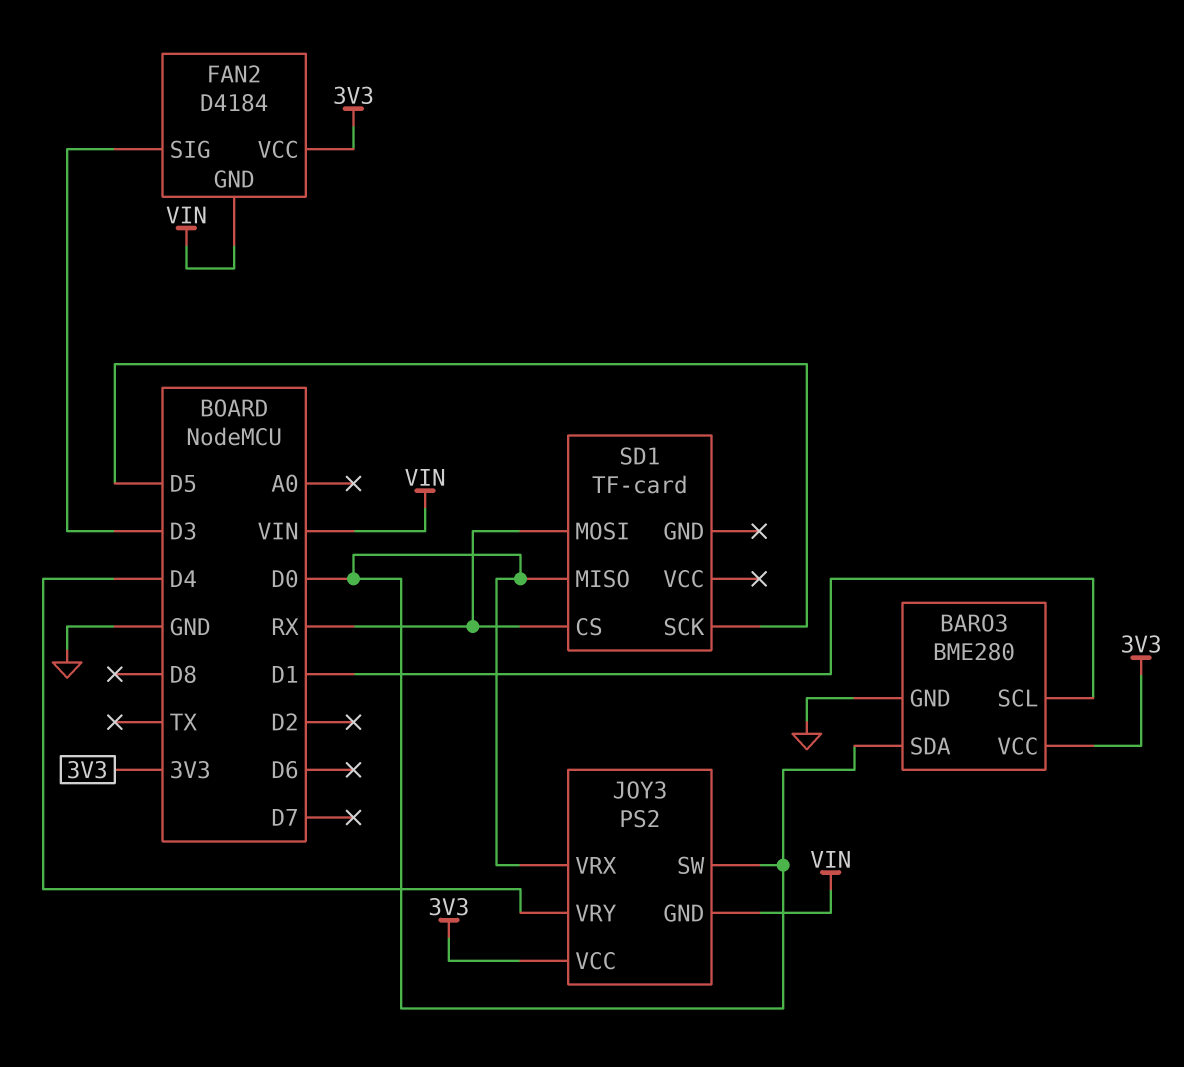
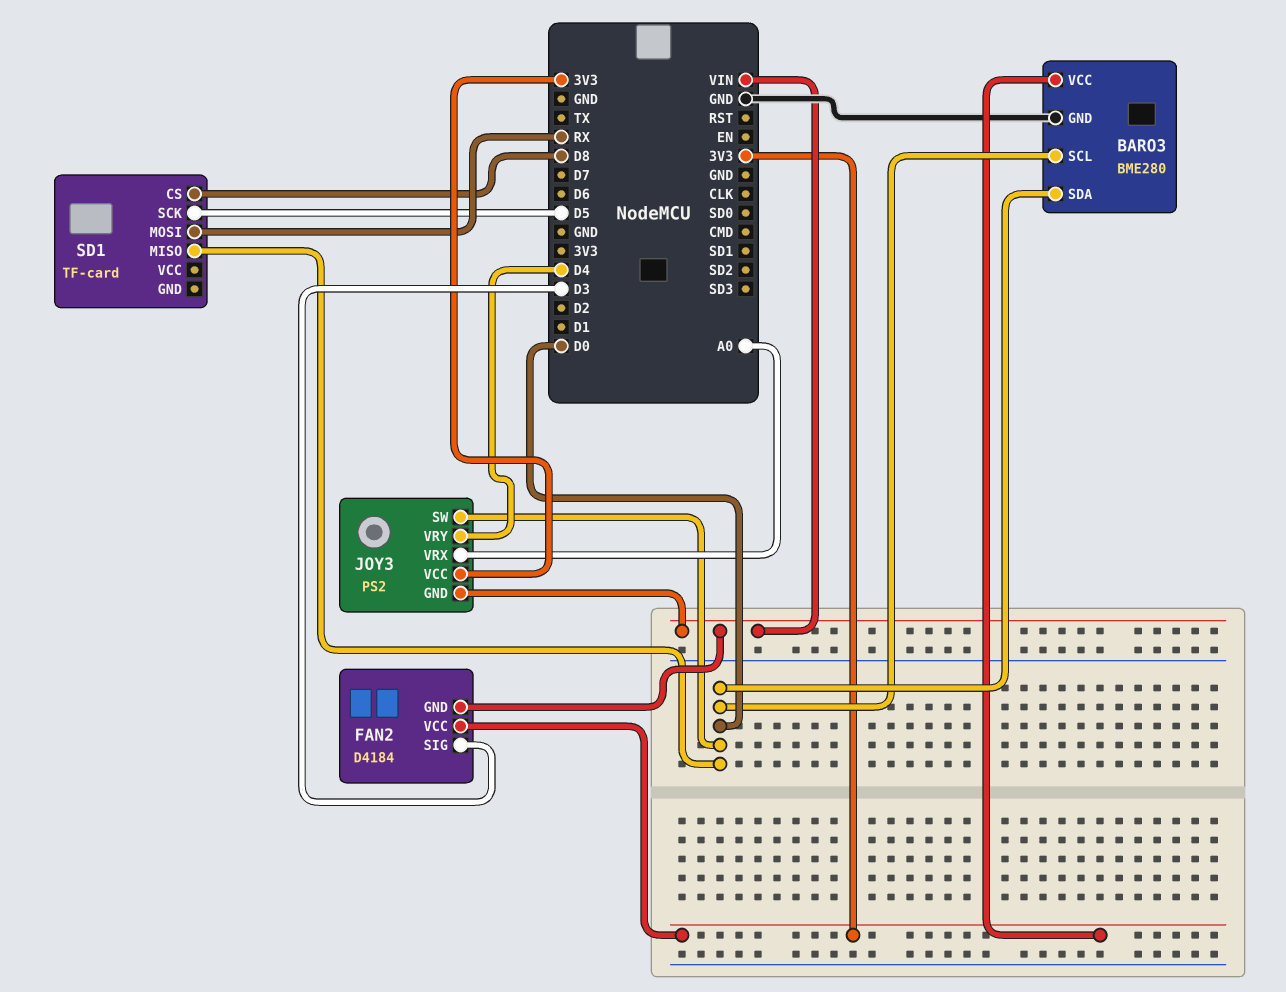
BARO3 pin SCL: D1 -> D0
JOY3 pin VRX: D0 -> A0
SD1 pin CS: RX -> D8

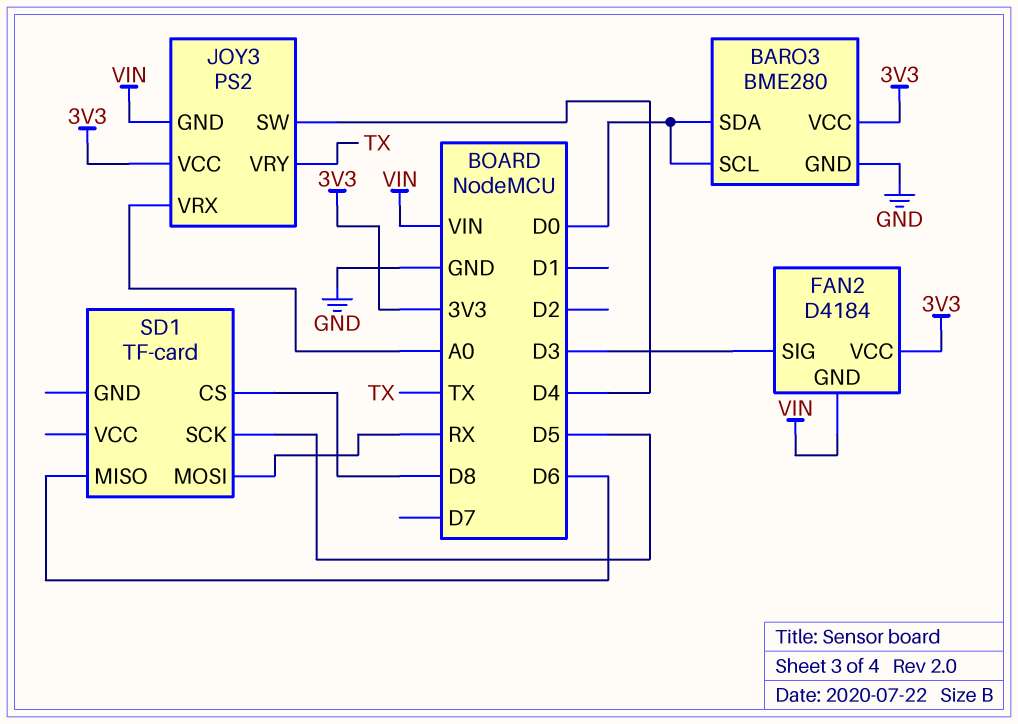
JOY3 pin SW: D0 -> D4
JOY3 pin VRY: D4 -> TX
SD1 pin MISO: D0 -> D6

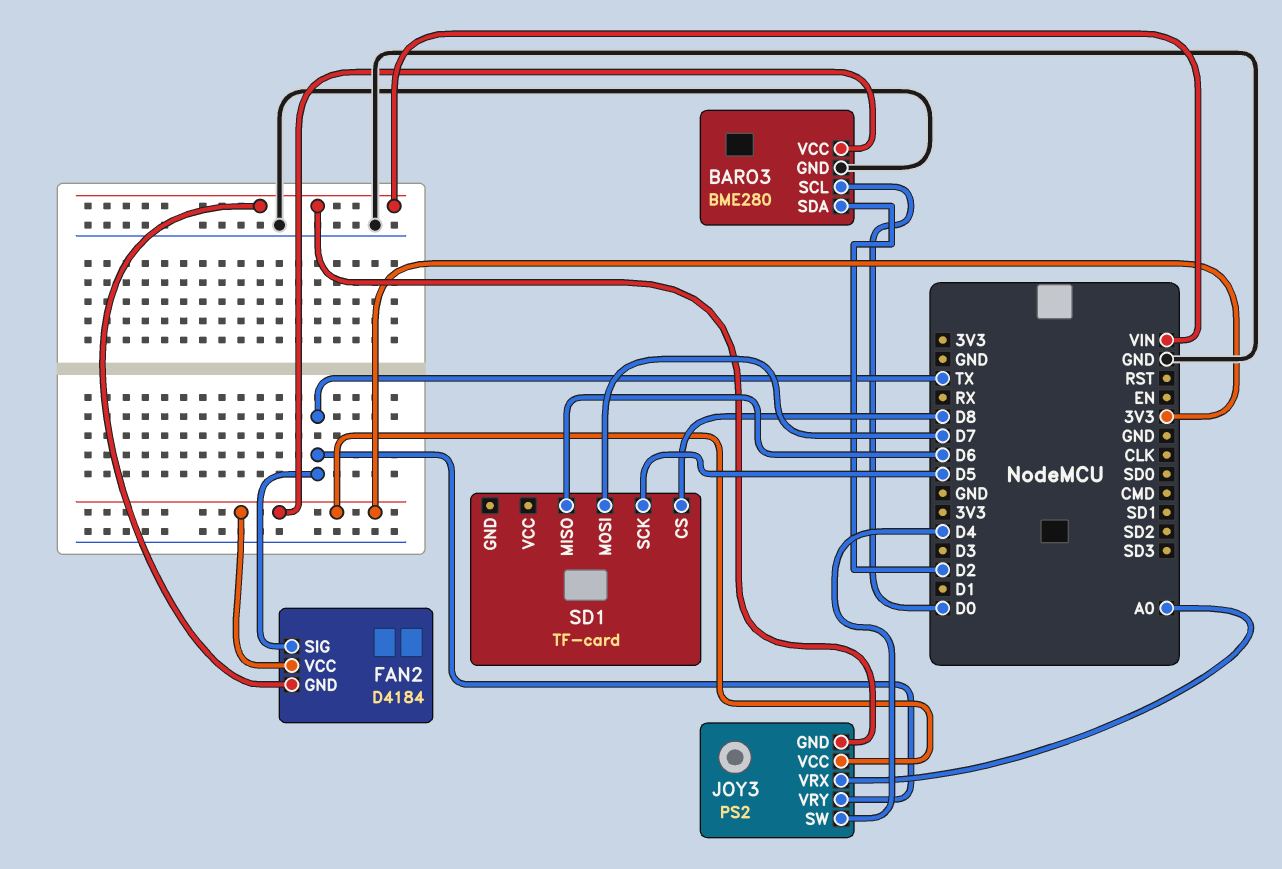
BARO3 pin SDA: D0 -> D2
FAN2 pin SIG: D3 -> TX
SD1 pin MOSI: RX -> D7

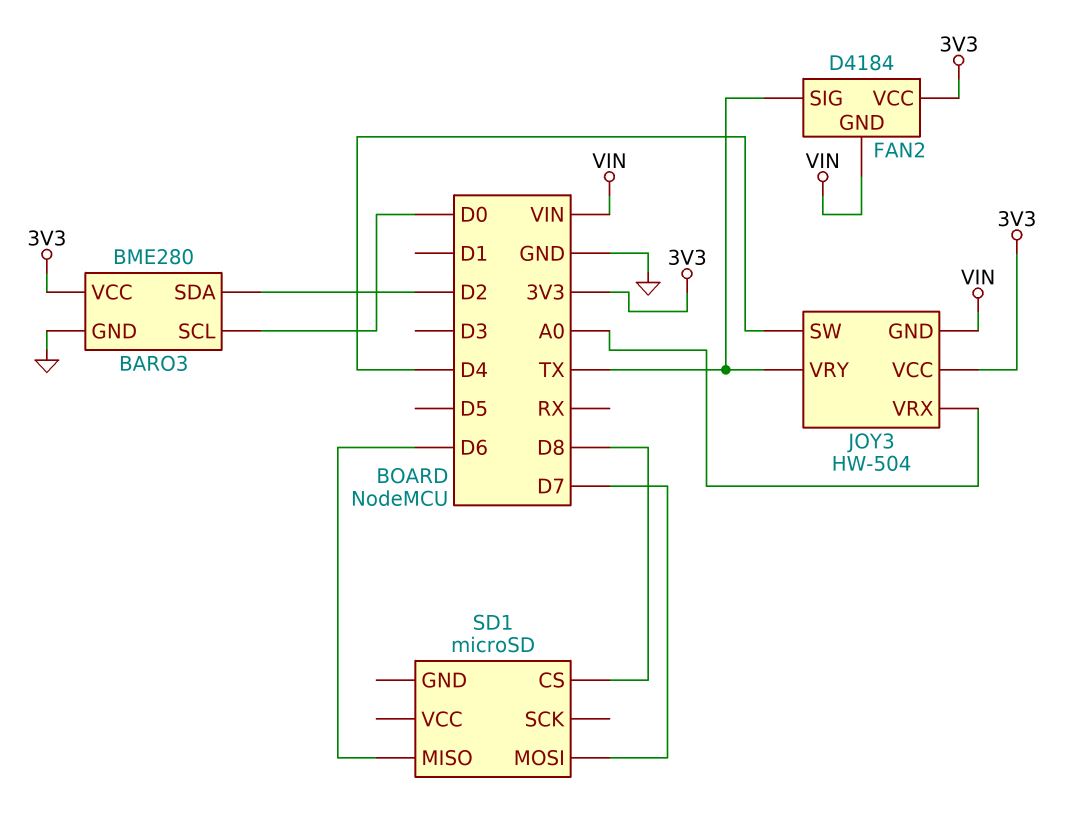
JOY3: PS2 -> HW-504
SD1: TF-card -> microSD
SD1 pin SCK: D5 -> none

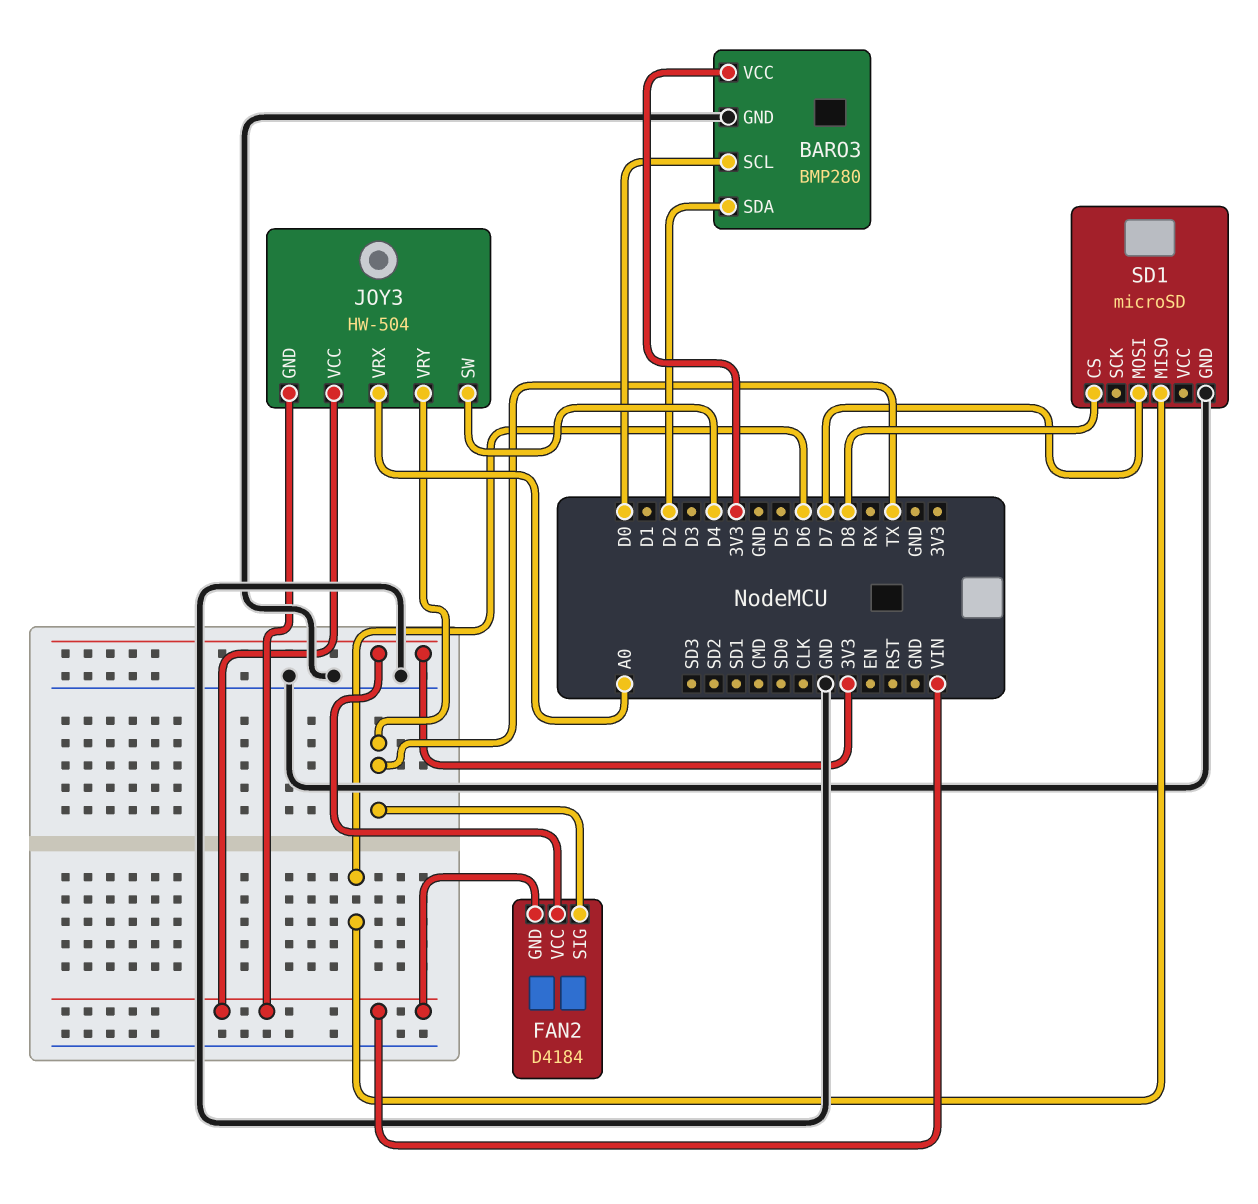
BARO3: BME280 -> BMP280
JOY3 pin VCC: 3V3 -> VIN
SD1 pin GND: none -> GND

